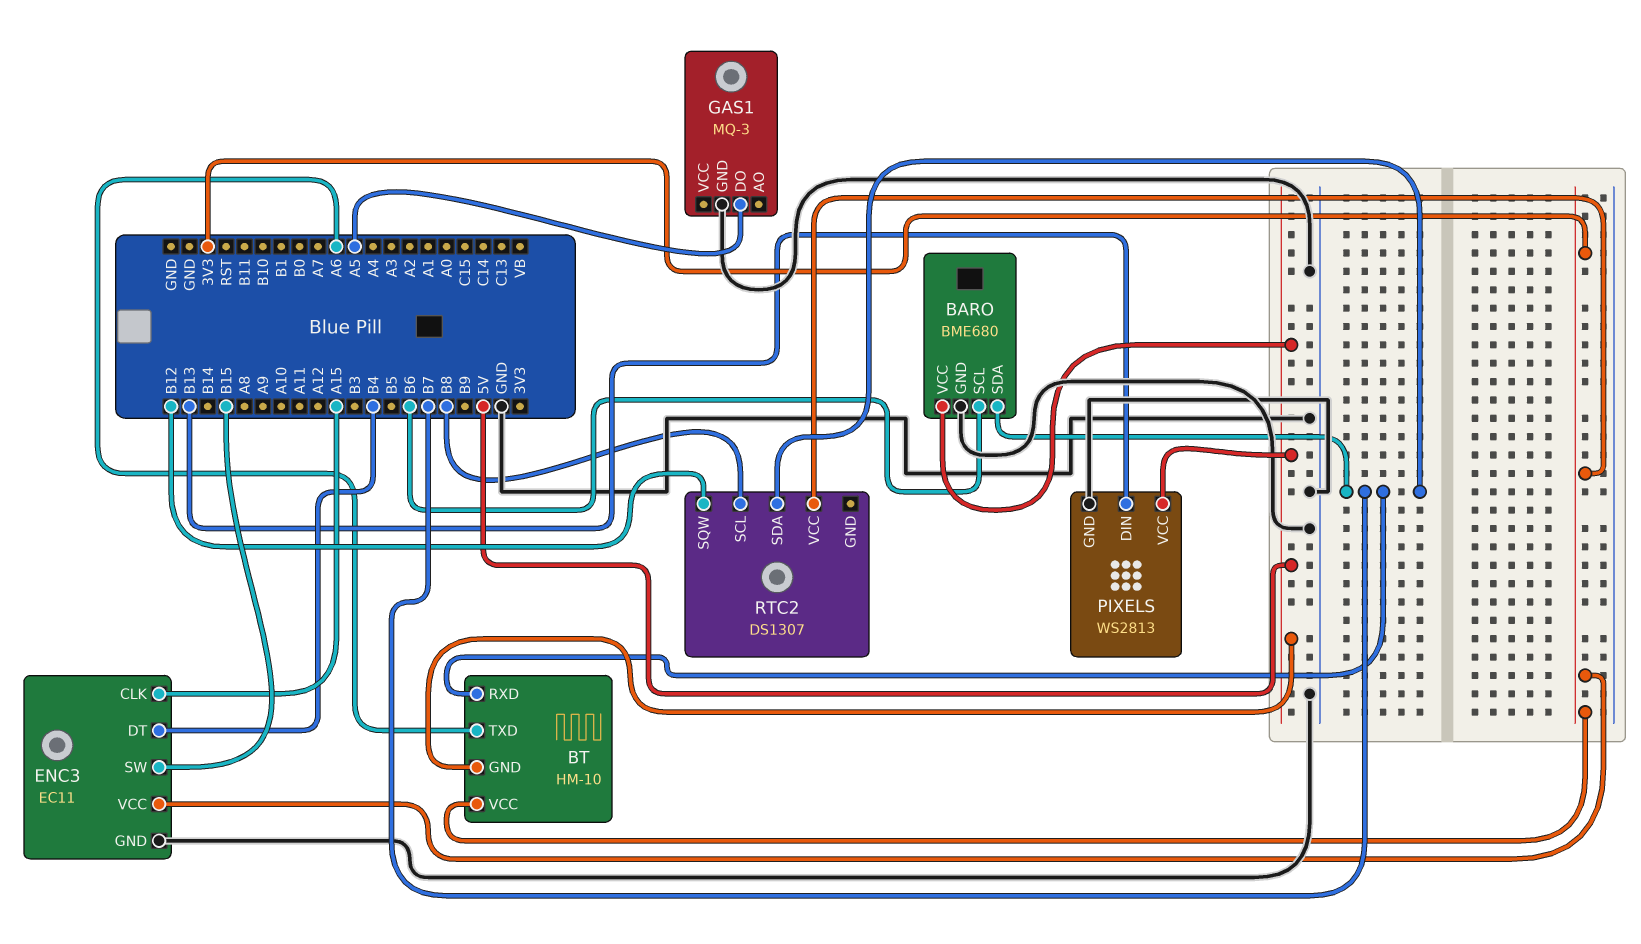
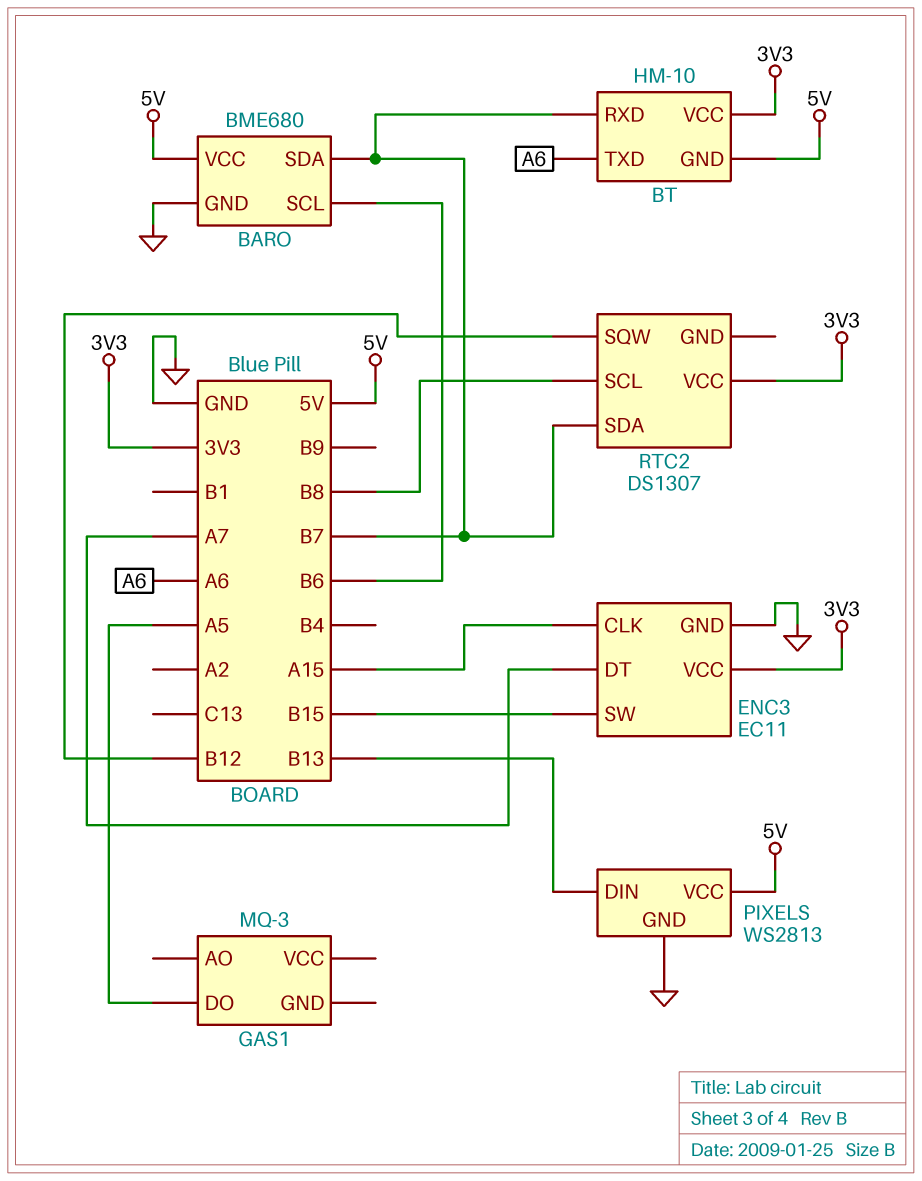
ENC3 pin DT: B4 -> A7
GAS1 pin GND: GND -> none

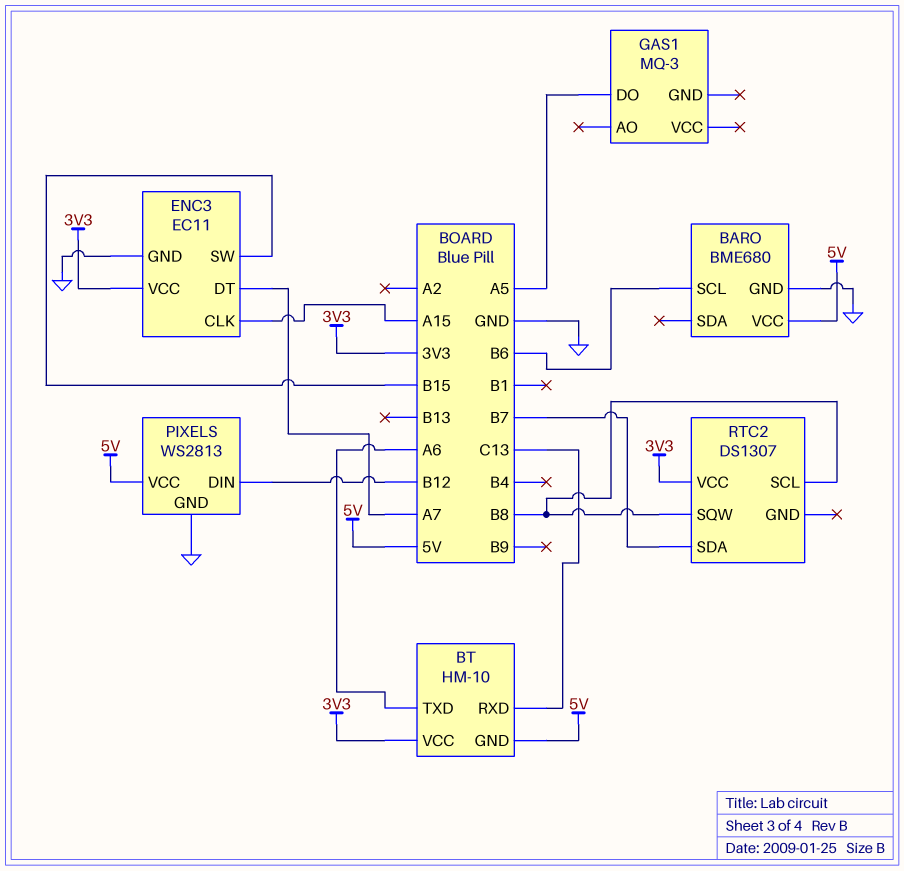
BARO pin SDA: B7 -> none
BT pin RXD: B7 -> C13
PIXELS pin DIN: B13 -> B12
RTC2 pin SQW: B12 -> B8

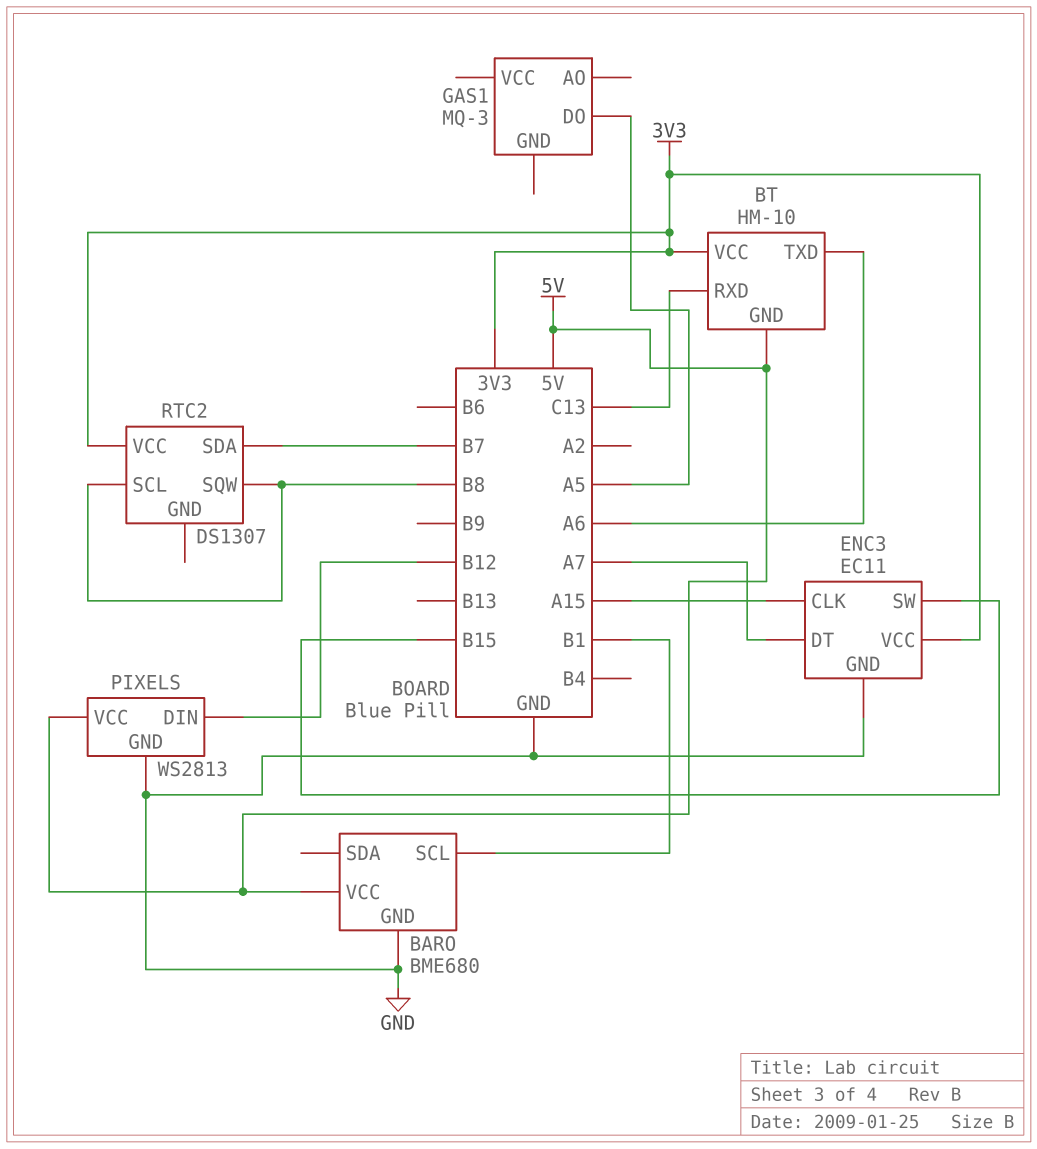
BARO pin SCL: B6 -> B1

